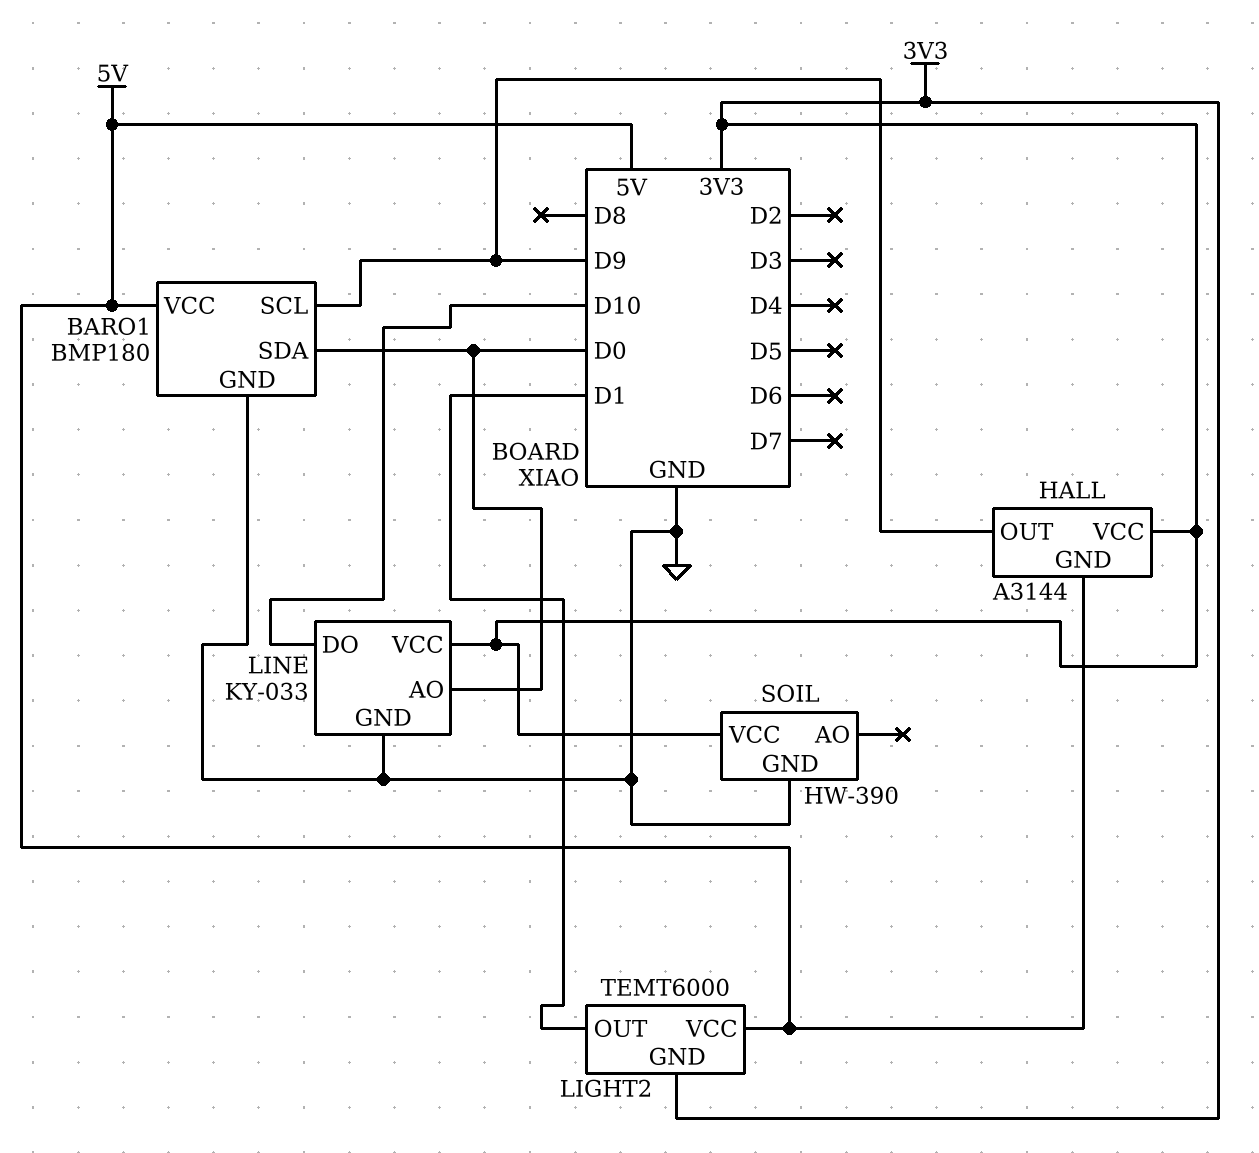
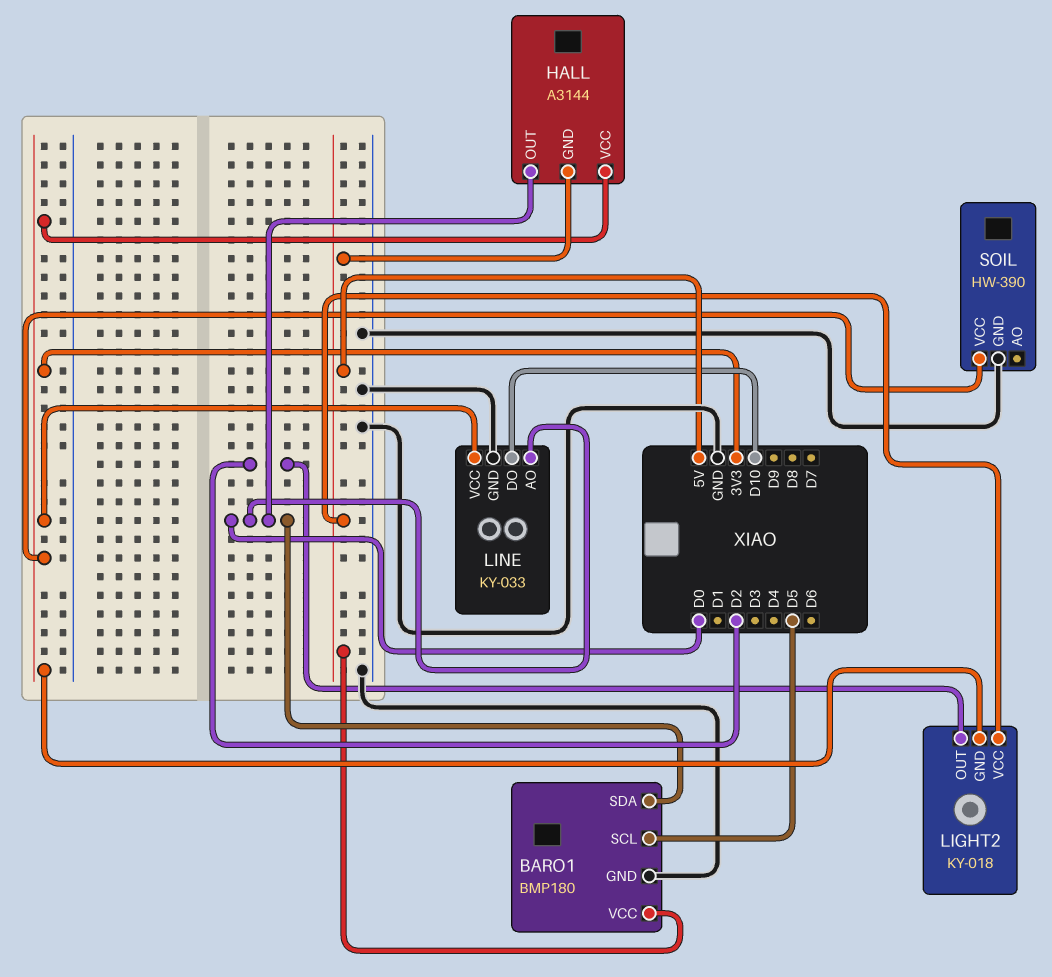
BARO1 pin SCL: D9 -> D5
HALL pin OUT: D9 -> D0
LIGHT2: TEMT6000 -> KY-018
LIGHT2 pin OUT: D1 -> D2

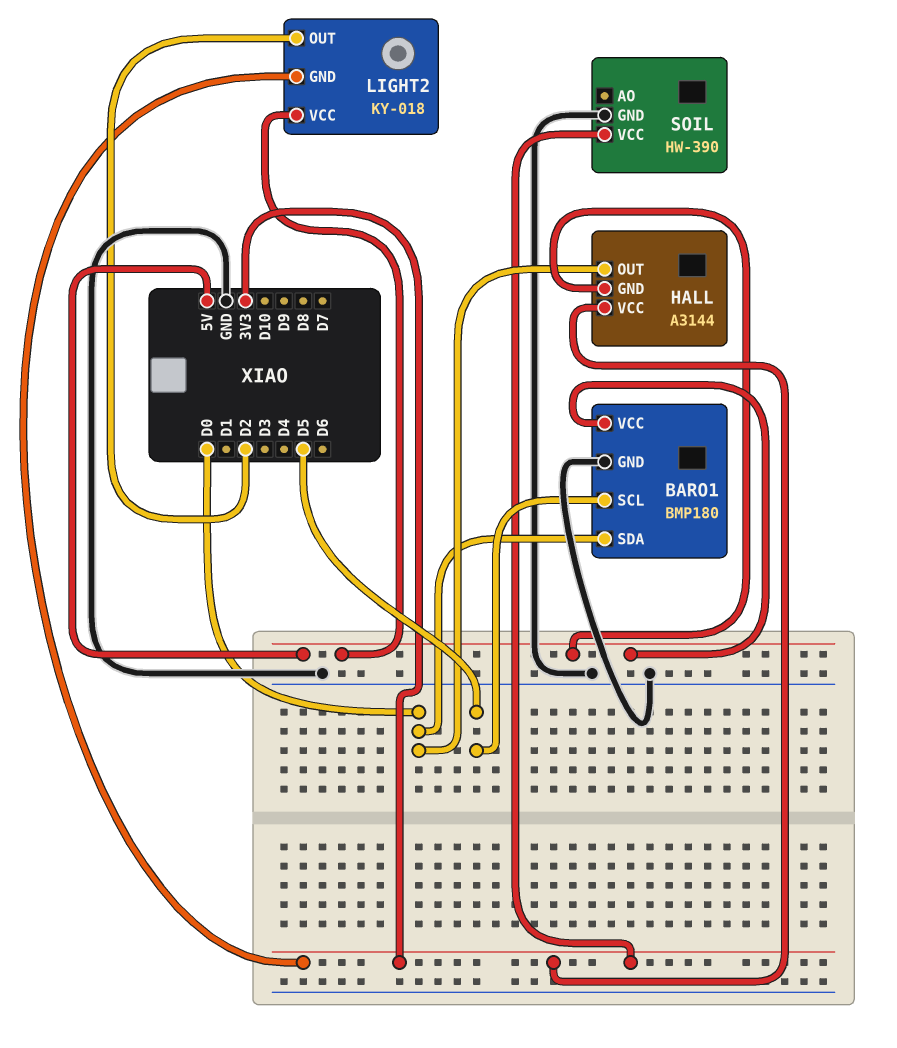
LINE: KY-033 -> none
LINE pin AO: D0 -> none
LINE pin DO: D10 -> none
LINE pin GND: GND -> none
LINE pin VCC: 3V3 -> none

